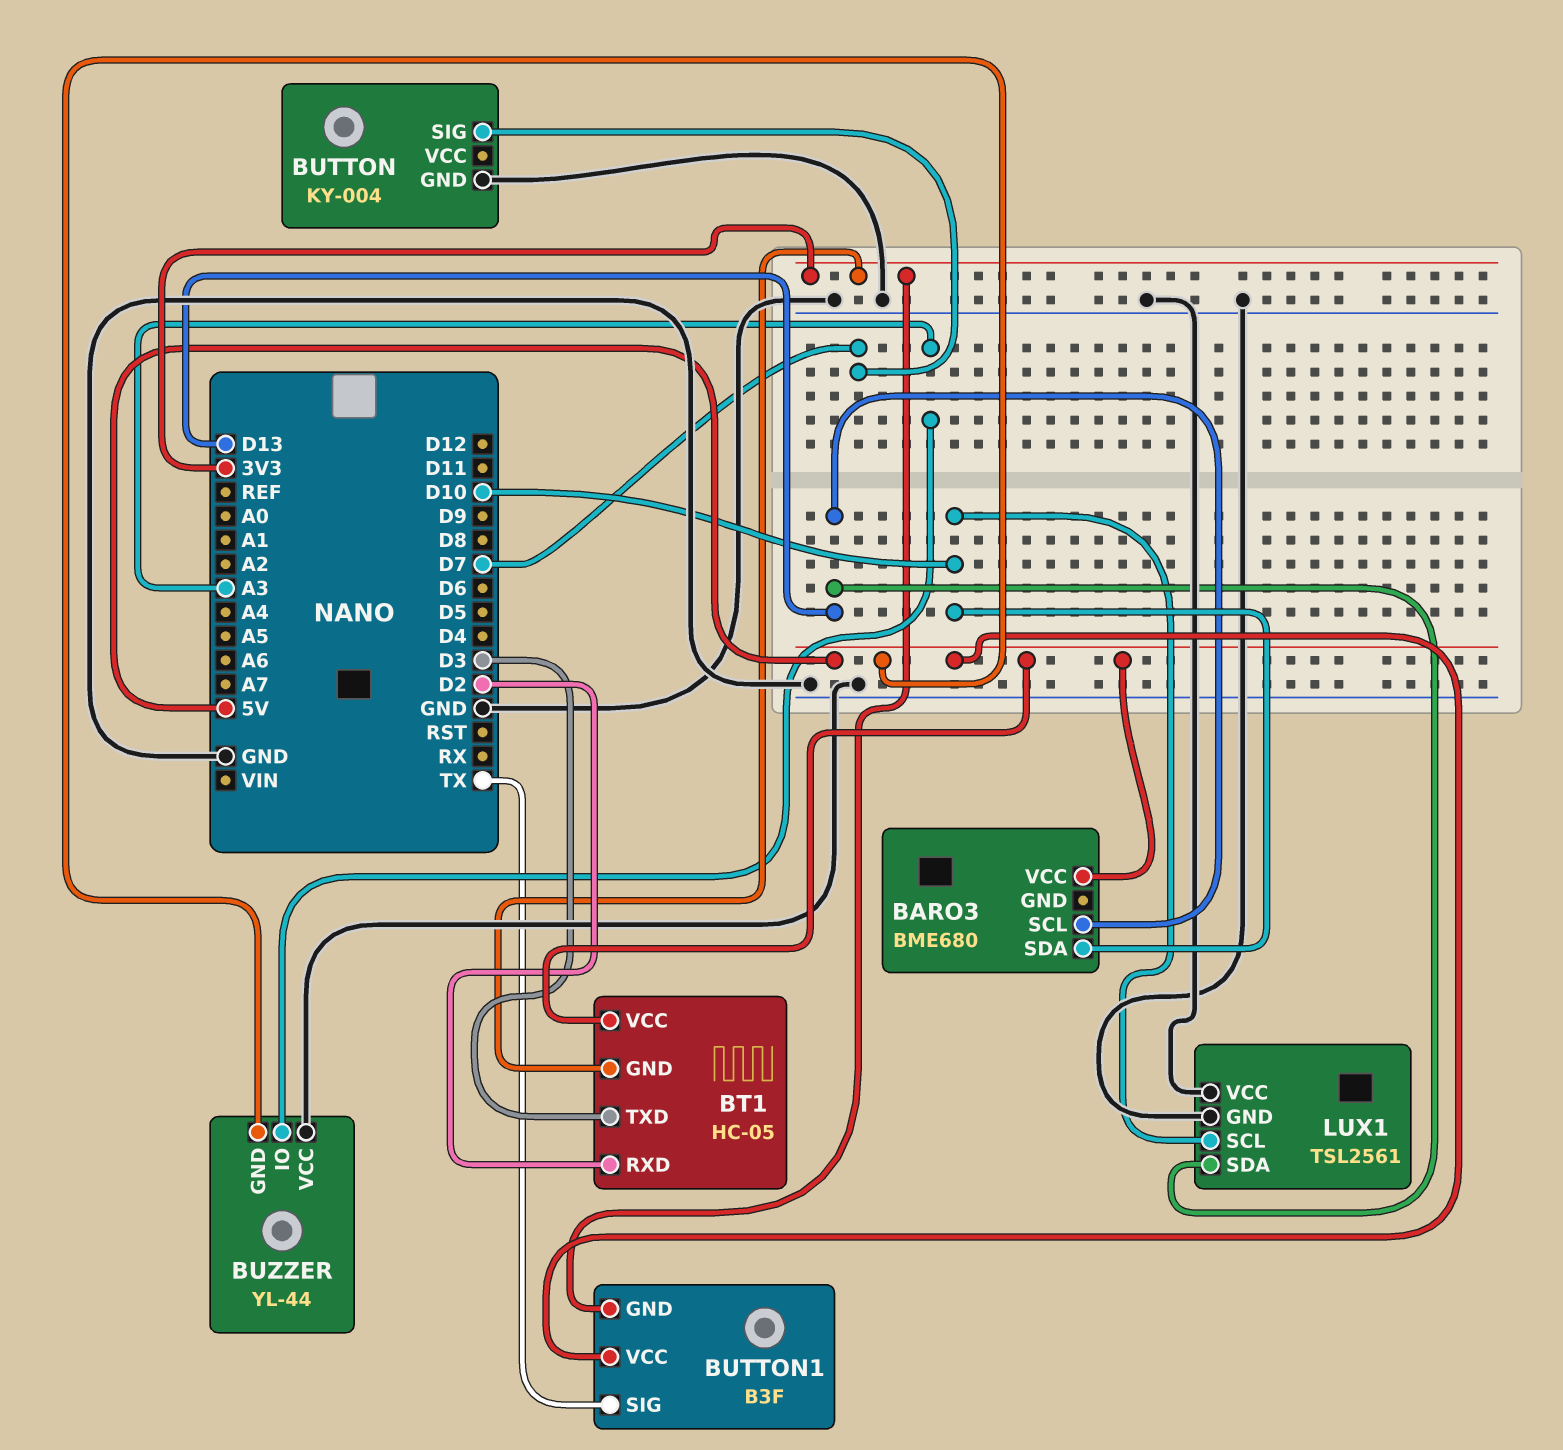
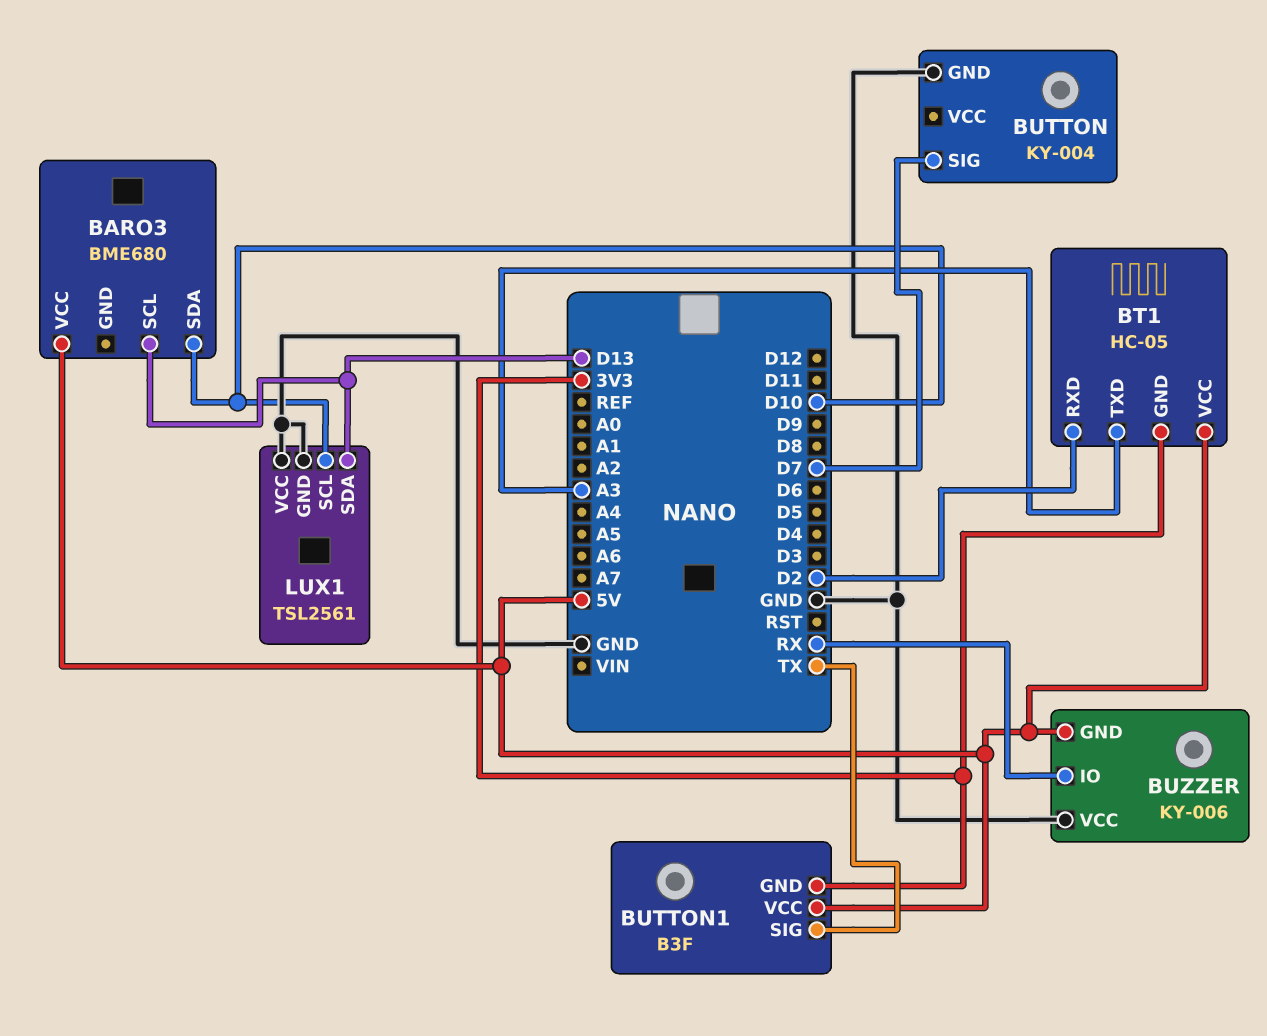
BT1 pin TXD: D3 -> A3
BUZZER: YL-44 -> KY-006
BUZZER pin IO: A3 -> RX

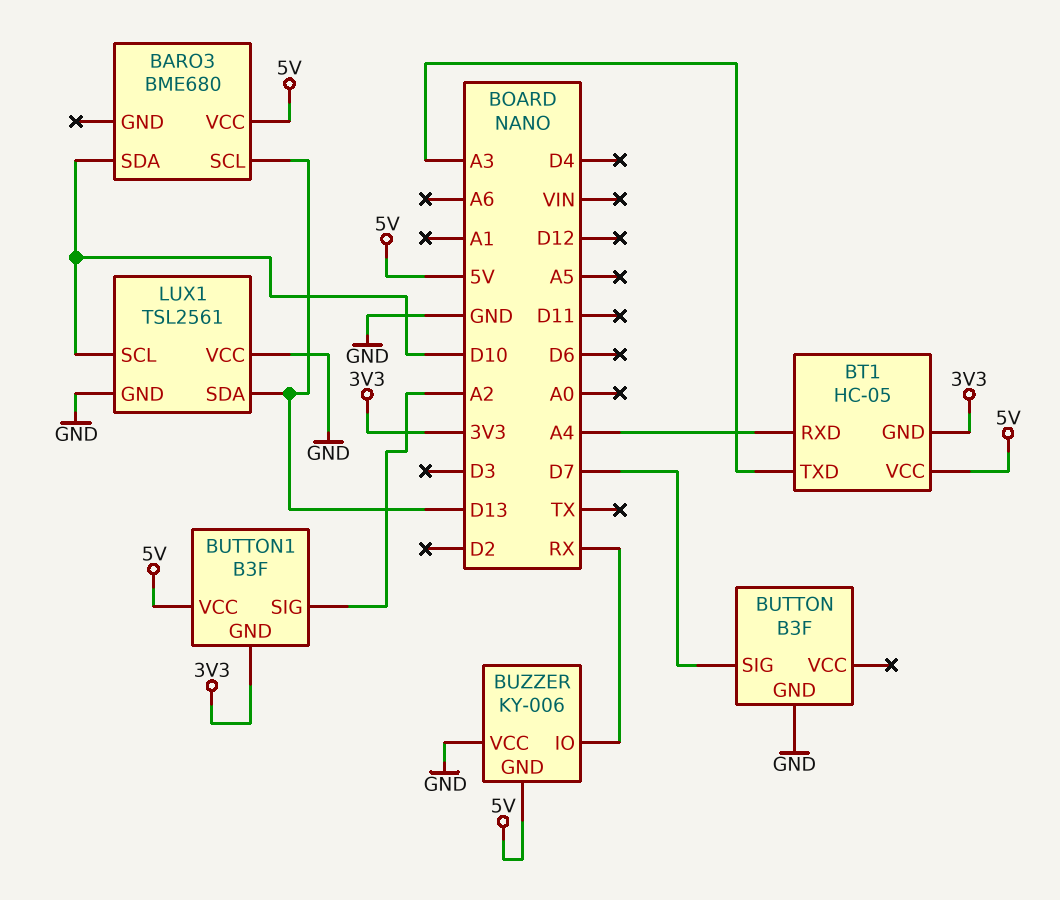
BT1 pin RXD: D2 -> A4
BUTTON: KY-004 -> B3F
BUTTON1 pin SIG: TX -> A2

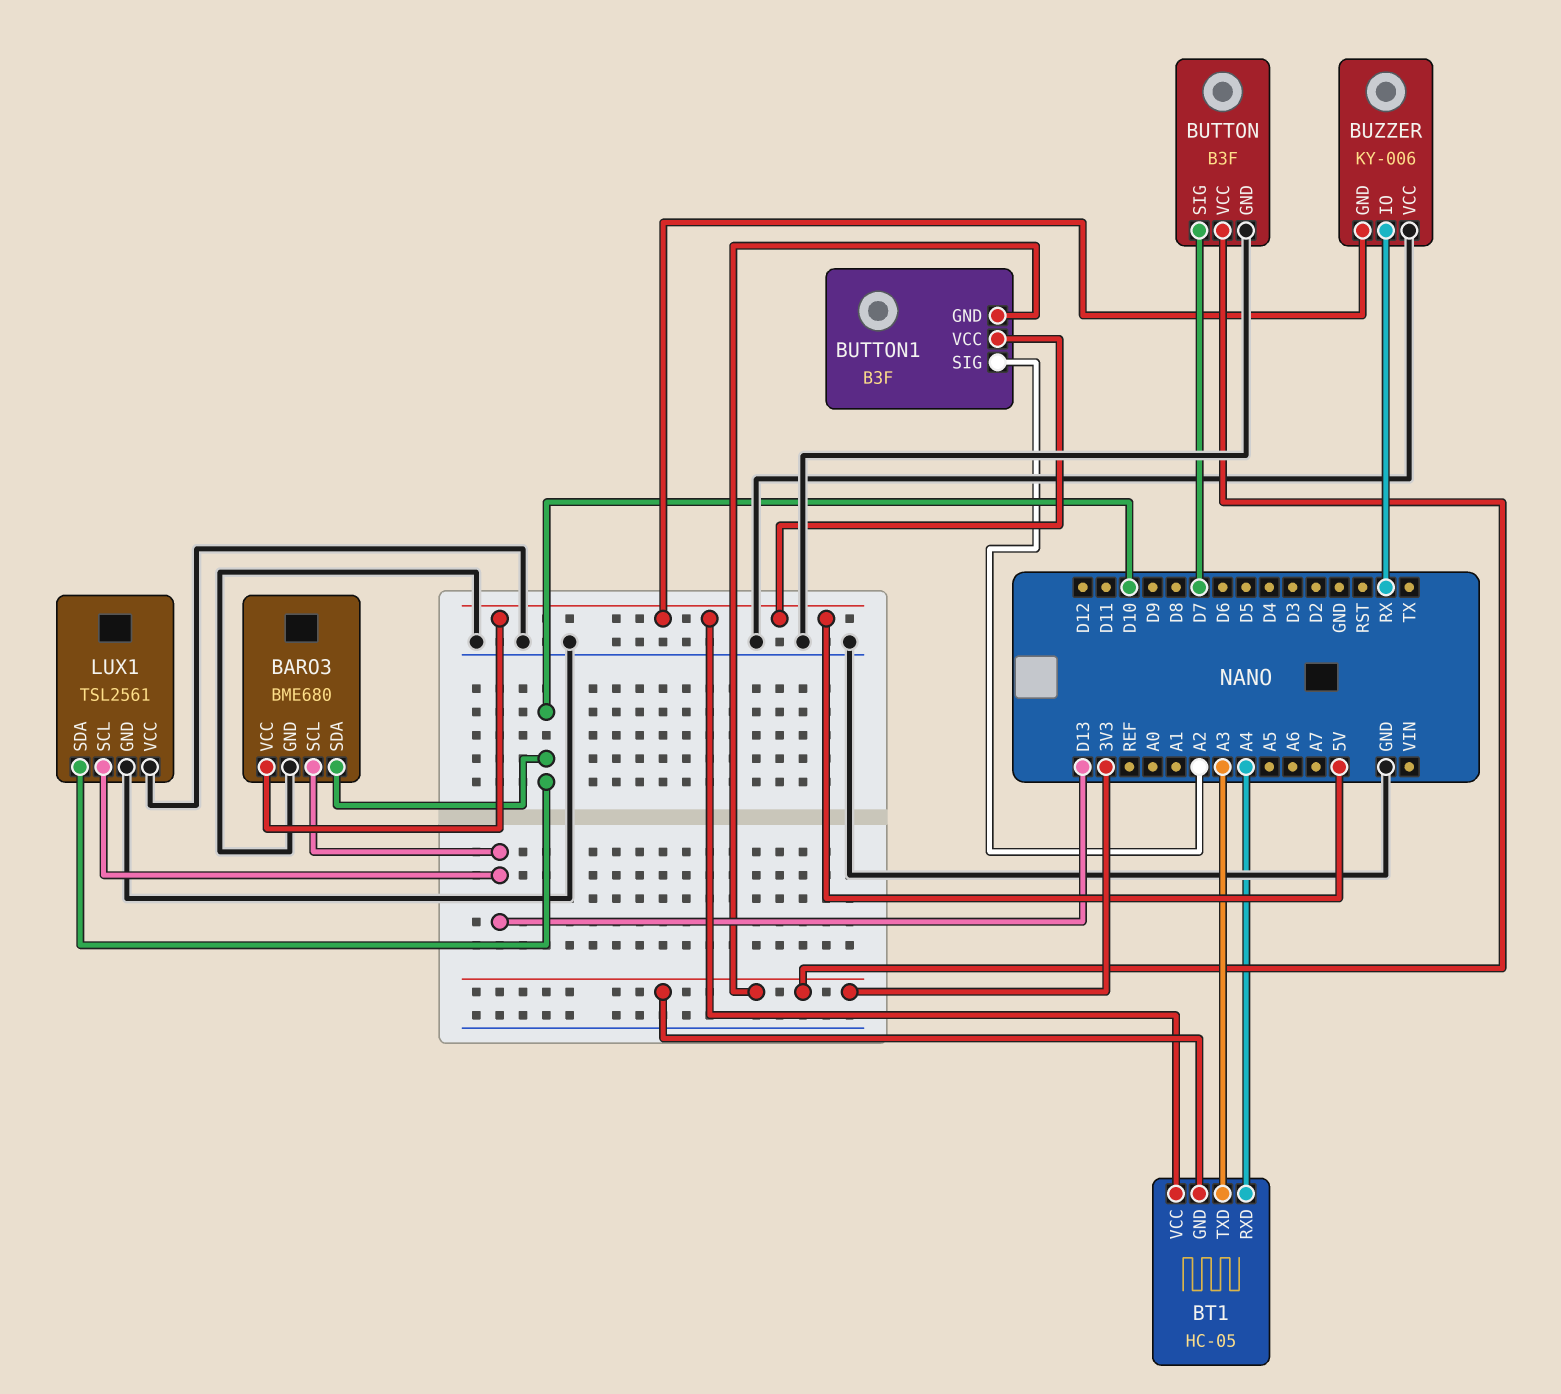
BARO3 pin GND: none -> GND
BUTTON pin VCC: none -> 3V3
LUX1 pin SCL: D10 -> D13
LUX1 pin SDA: D13 -> D10

